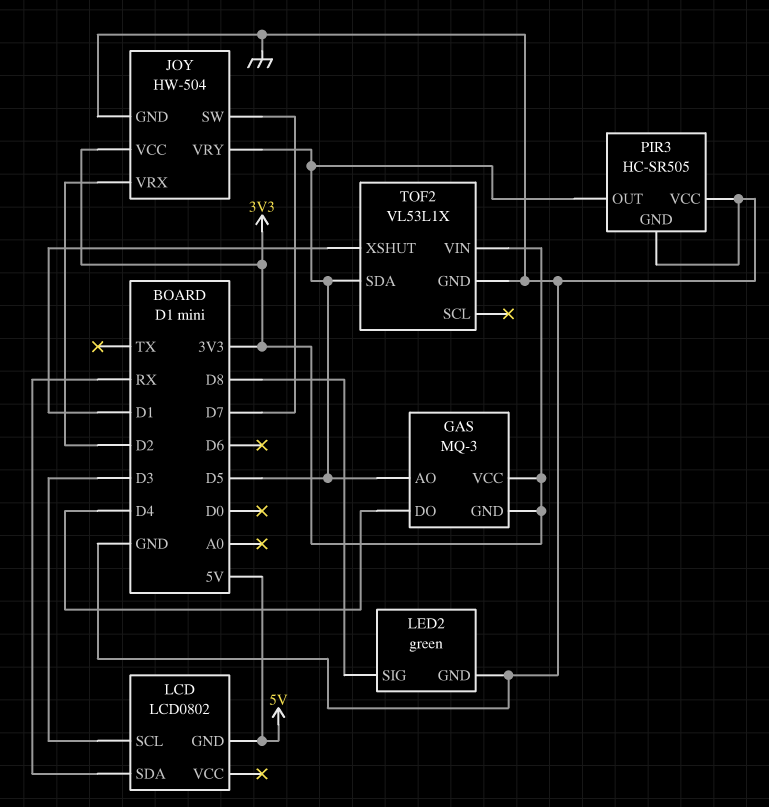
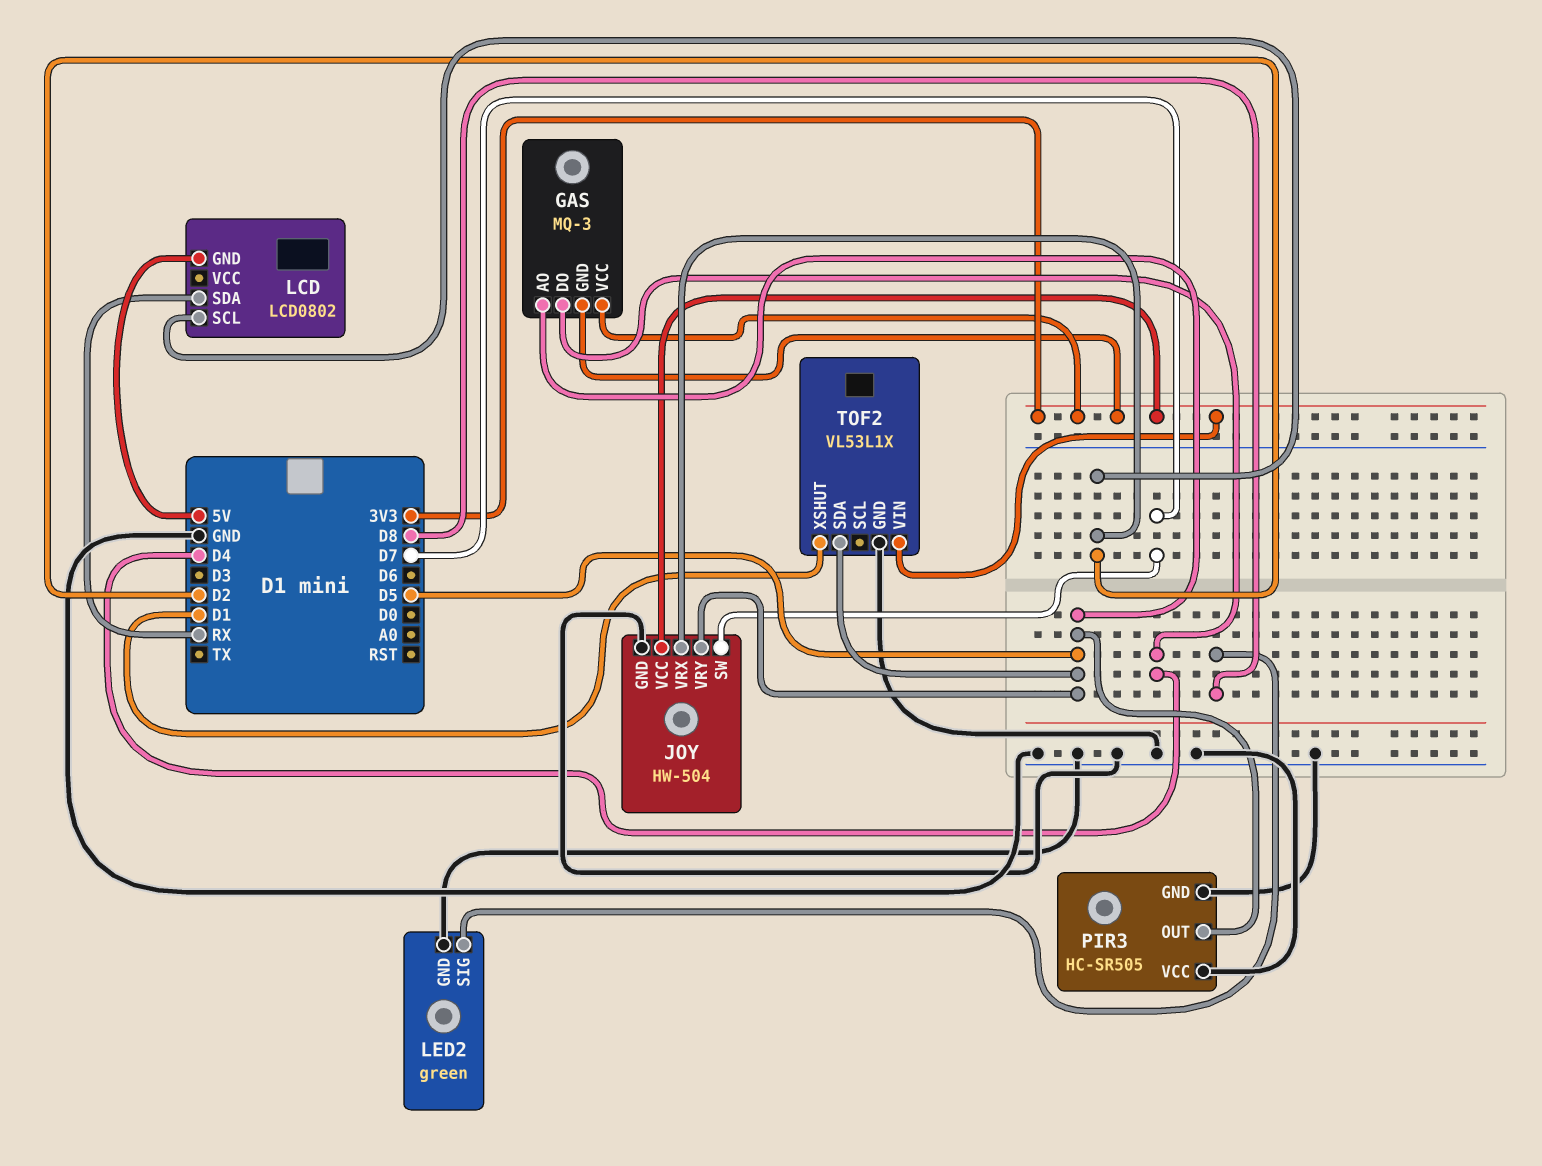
LCD pin SCL: D3 -> D2

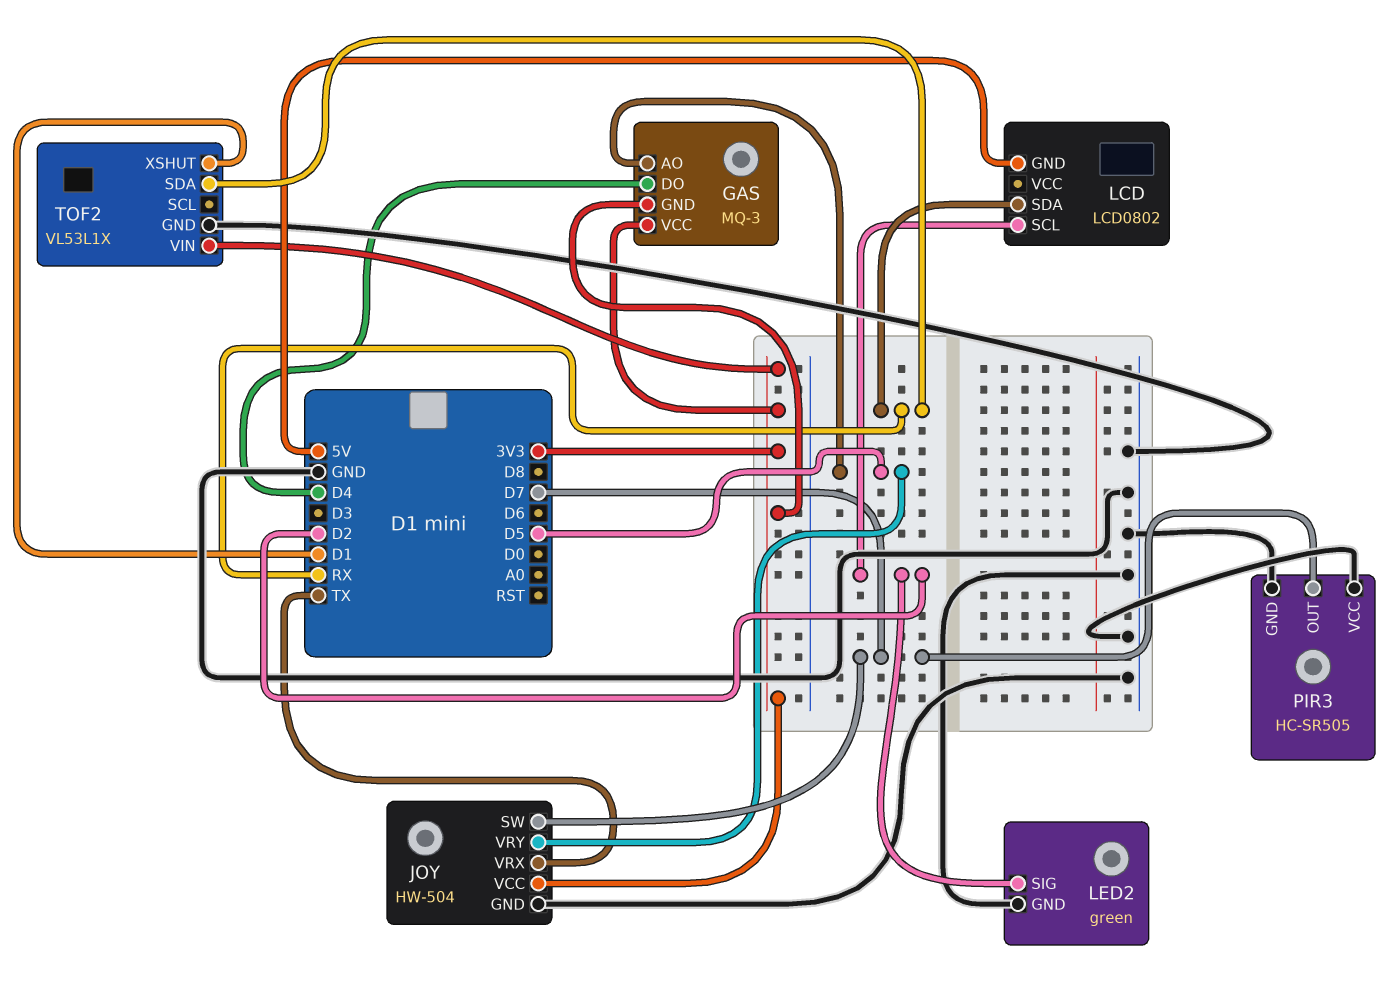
JOY pin VRX: D2 -> TX
LED2 pin SIG: D8 -> D2
PIR3 pin OUT: D5 -> D7
TOF2 pin SDA: D5 -> RX

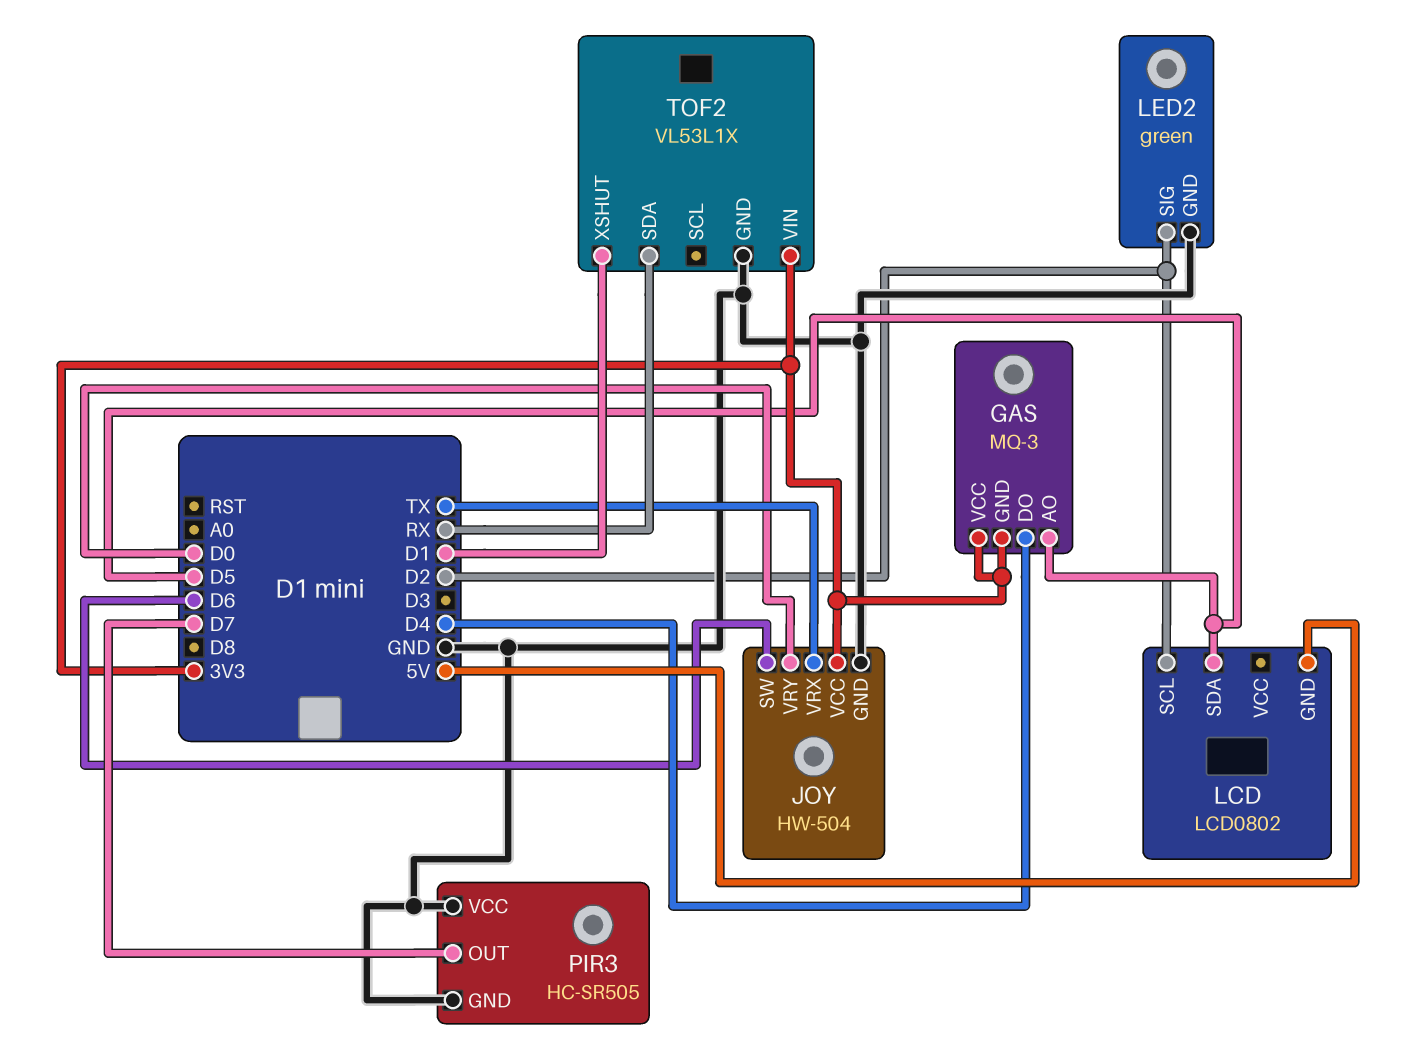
JOY pin SW: D7 -> D6
JOY pin VRY: D5 -> D0
LCD pin SDA: RX -> D5

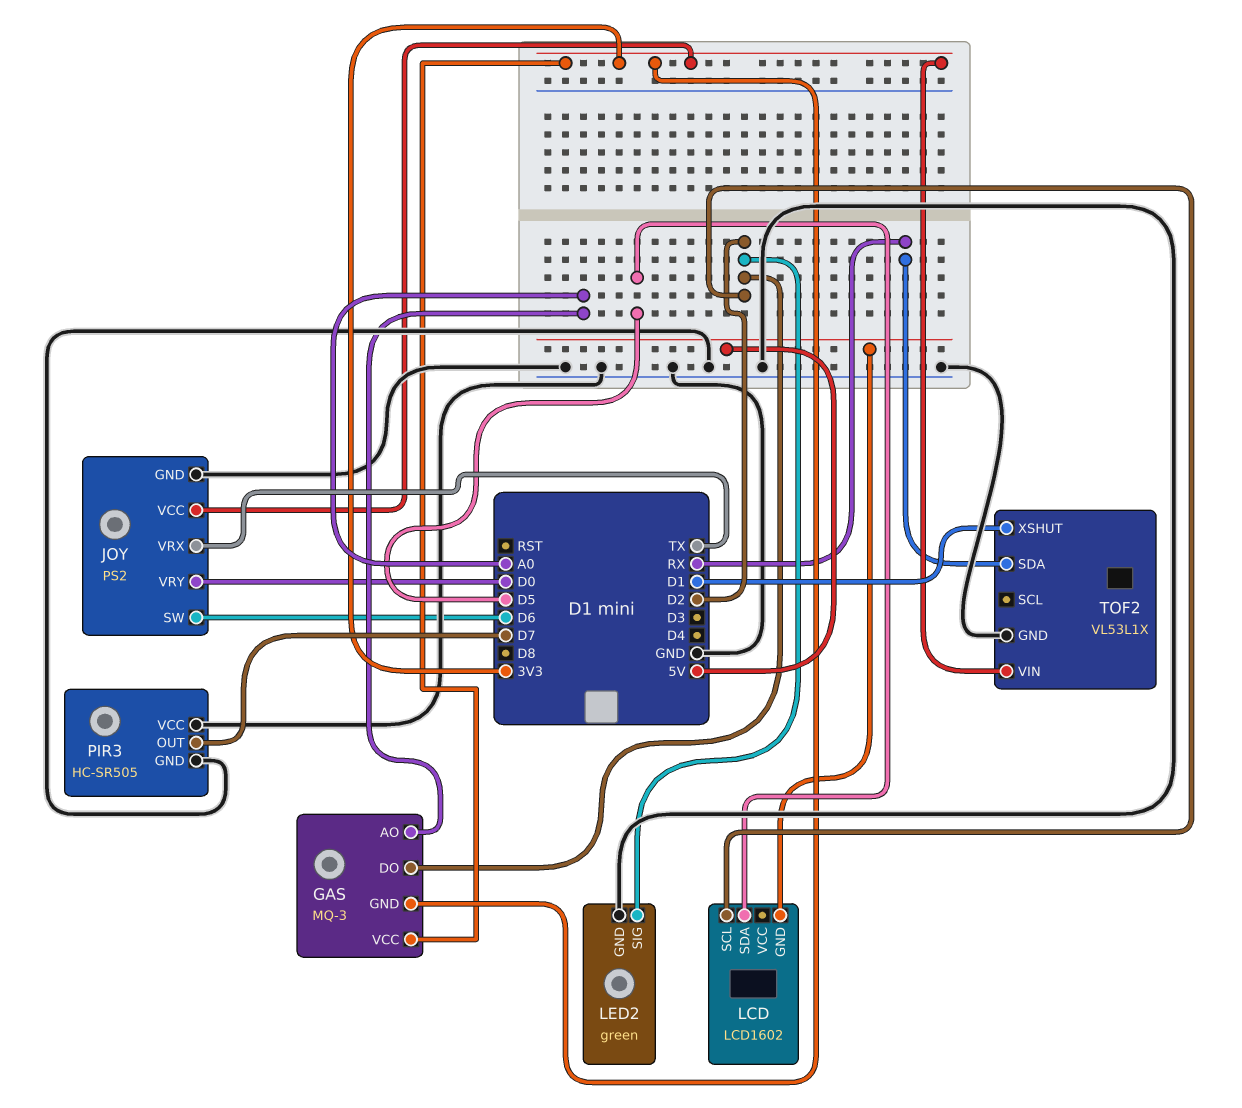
GAS pin AO: D5 -> A0
GAS pin DO: D4 -> D2
JOY: HW-504 -> PS2
LCD: LCD0802 -> LCD1602

